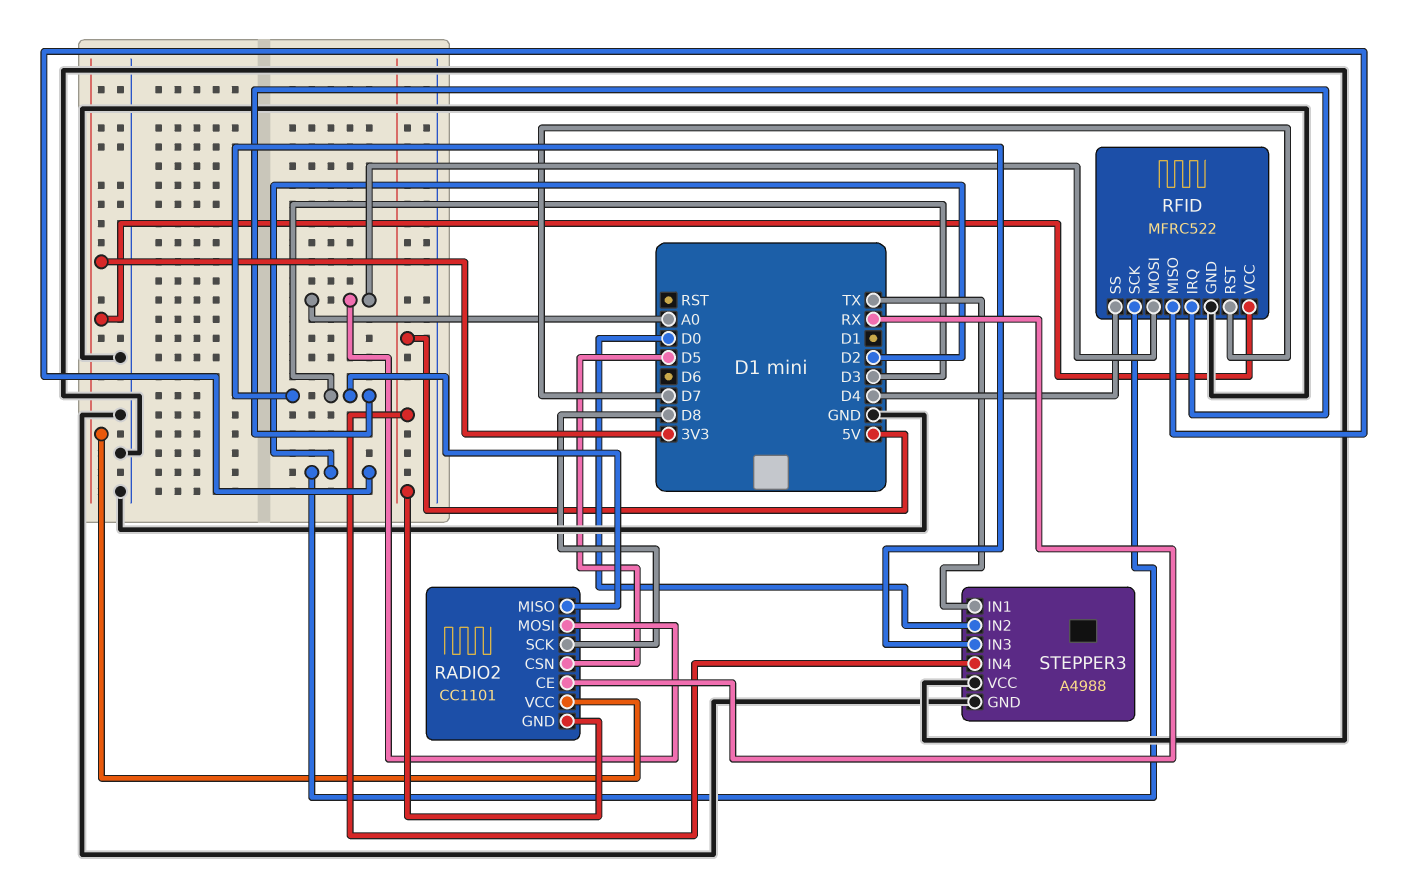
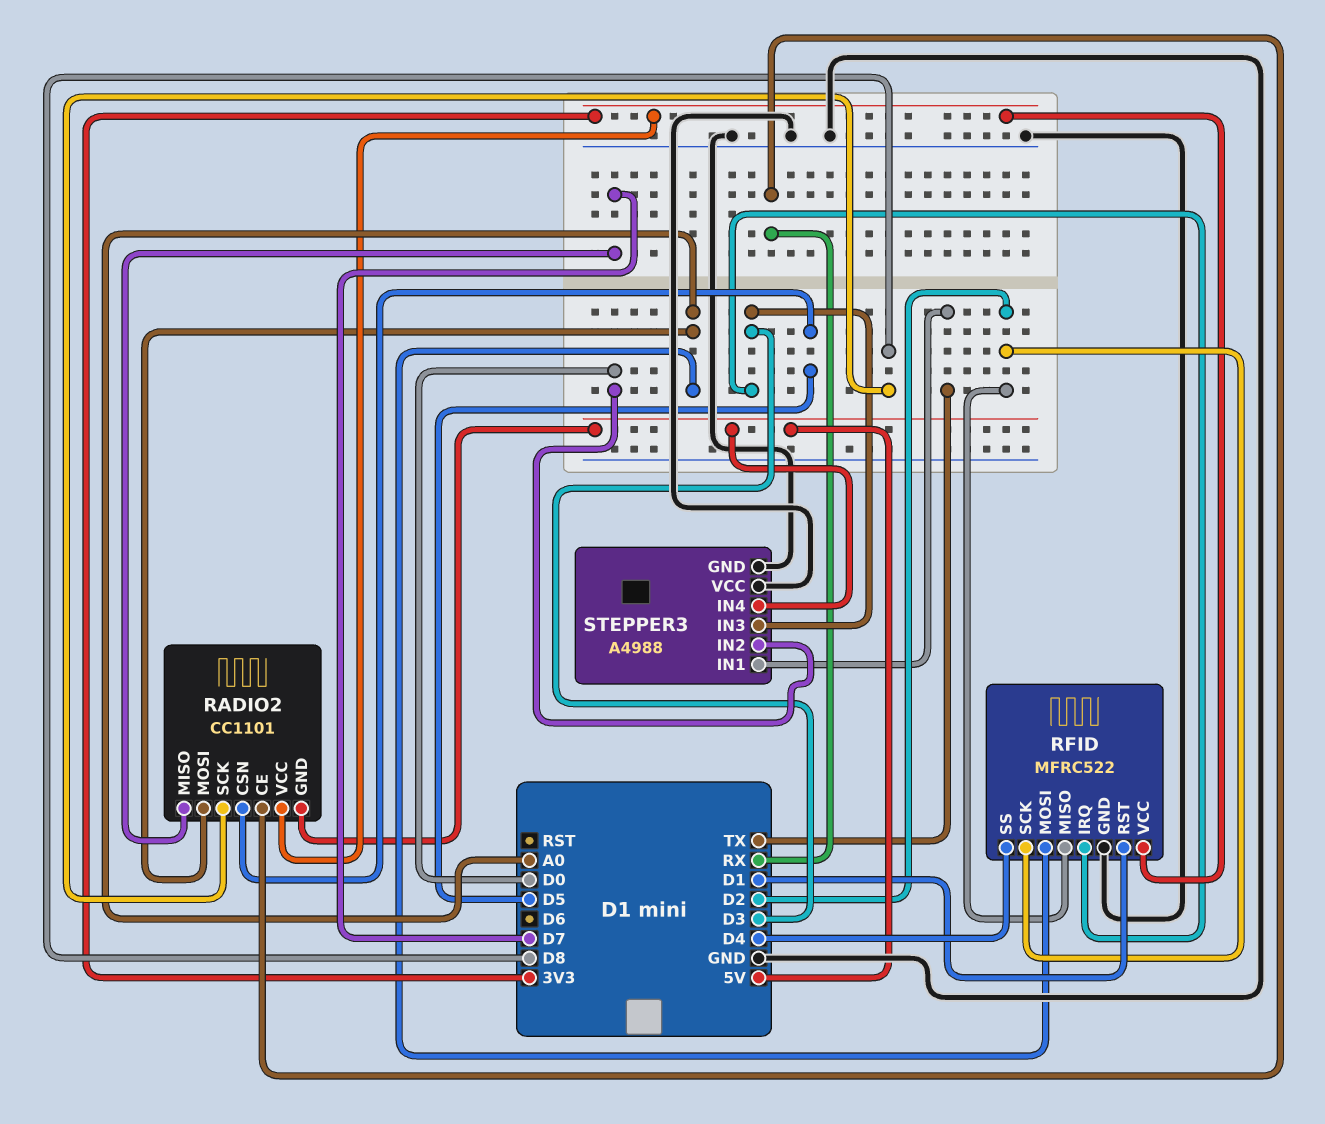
RADIO2 pin MISO: D3 -> D7
RFID pin RST: D7 -> D1

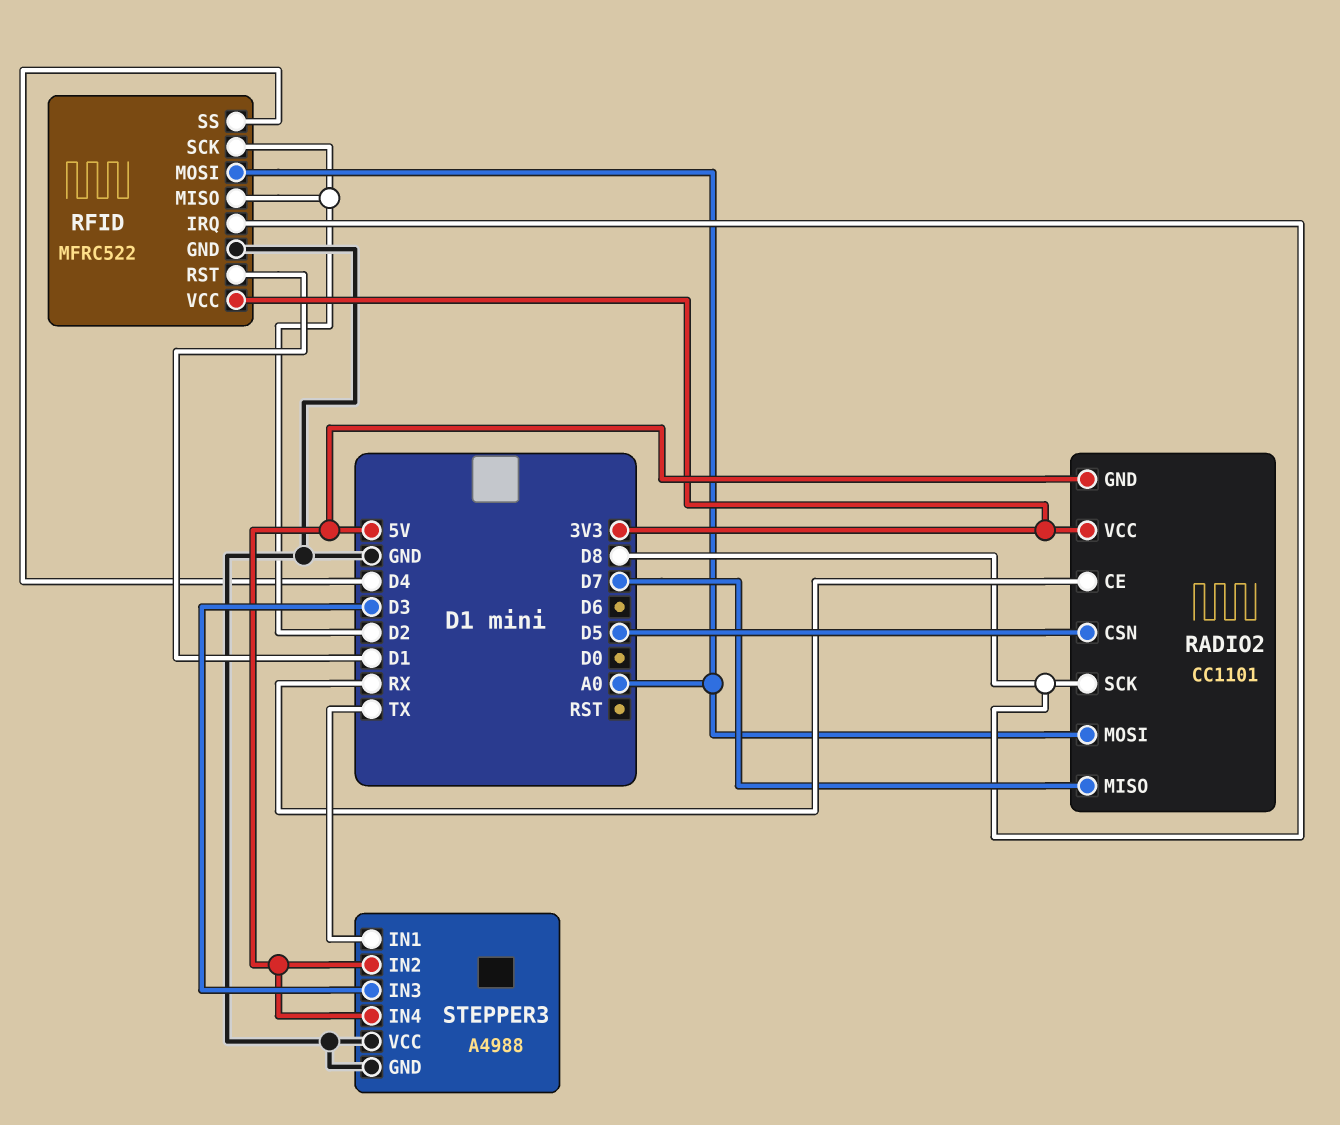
RFID pin IRQ: D3 -> D8
STEPPER3 pin IN2: D0 -> 5V

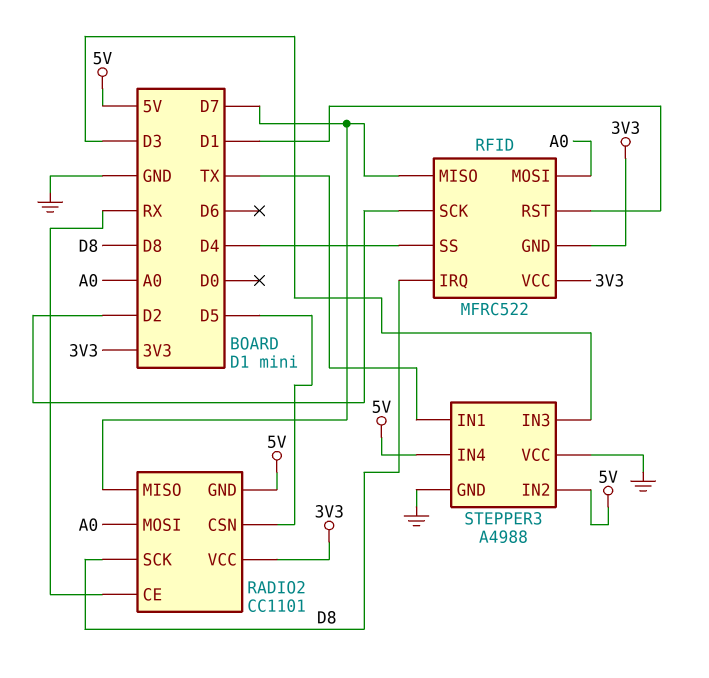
RFID pin GND: GND -> 3V3
RFID pin MISO: D2 -> D7

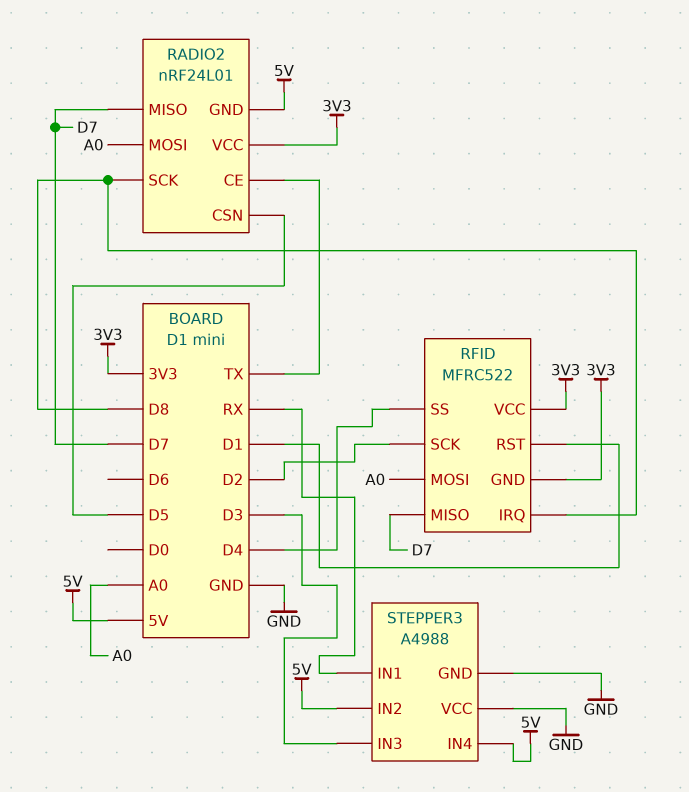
RADIO2: CC1101 -> nRF24L01
RADIO2 pin CE: RX -> TX
STEPPER3 pin IN1: TX -> RX

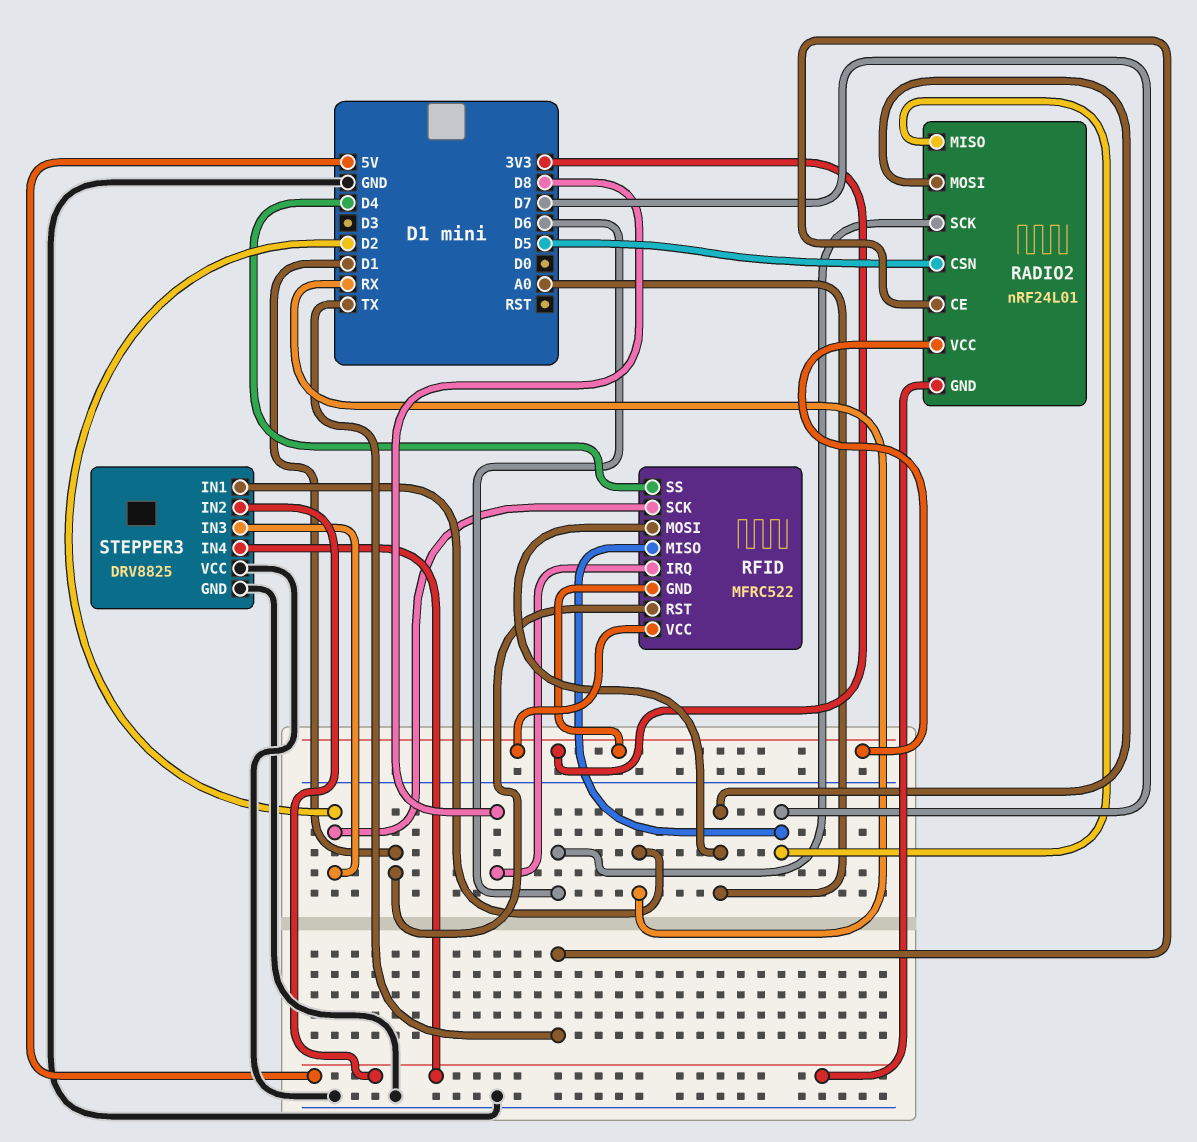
RADIO2 pin SCK: D8 -> D6
STEPPER3: A4988 -> DRV8825
STEPPER3 pin IN3: D3 -> D2

